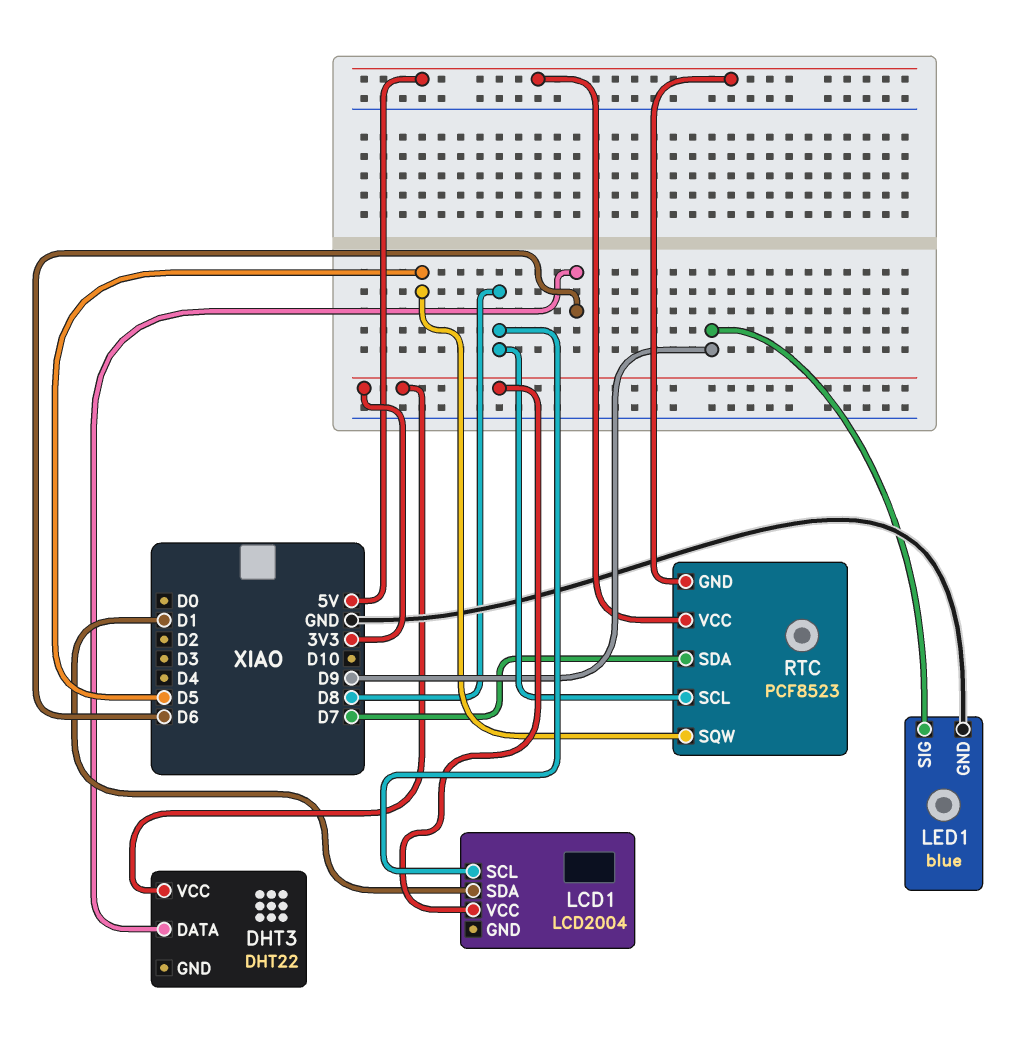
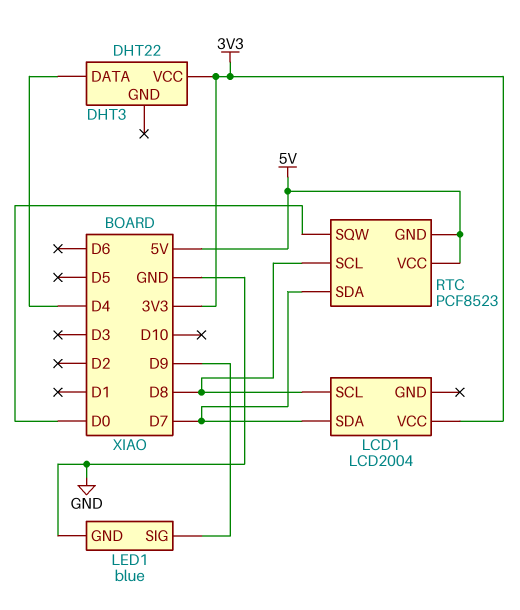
DHT3 pin DATA: D6 -> D4
LCD1 pin SDA: D1 -> D7
RTC pin SQW: D5 -> D0

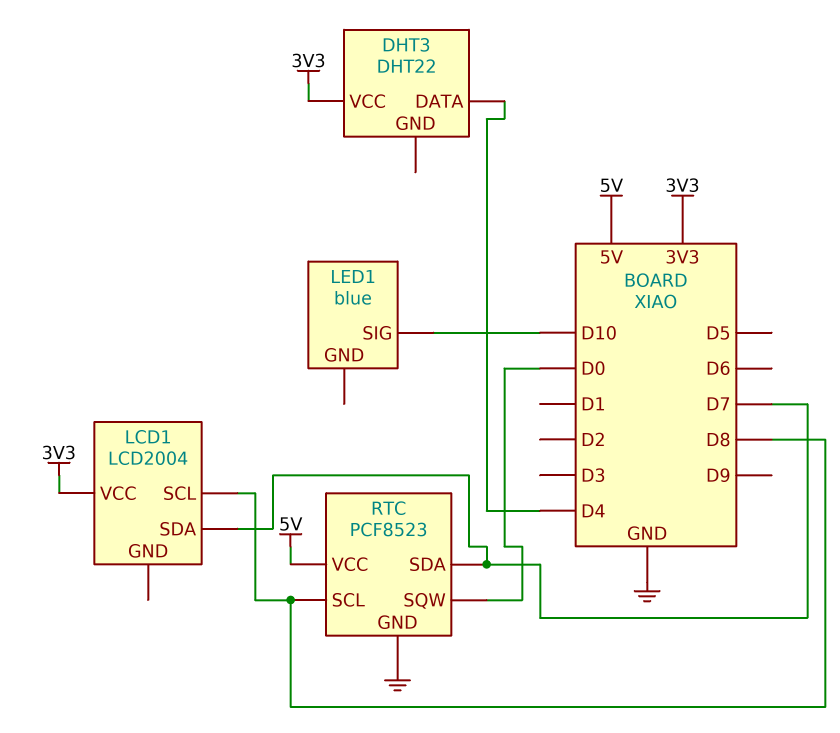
LED1 pin GND: GND -> none
LED1 pin SIG: D9 -> D10
RTC pin GND: 5V -> GND

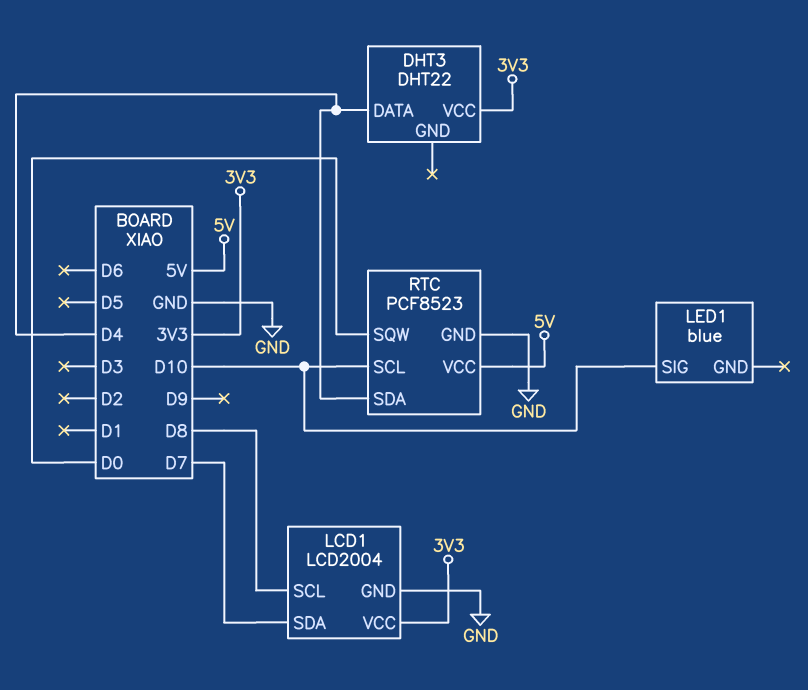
LCD1 pin GND: none -> GND
RTC pin SCL: D8 -> D10
RTC pin SDA: D7 -> D4

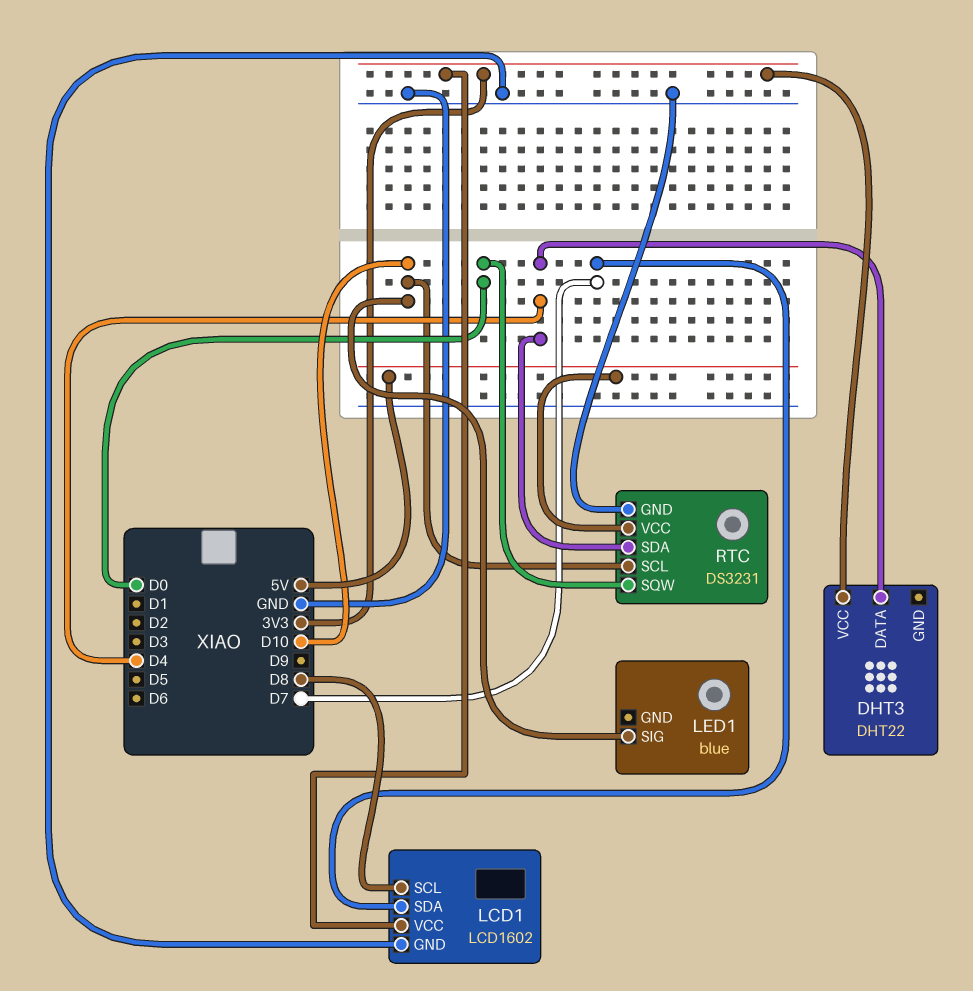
LCD1: LCD2004 -> LCD1602
RTC: PCF8523 -> DS3231

